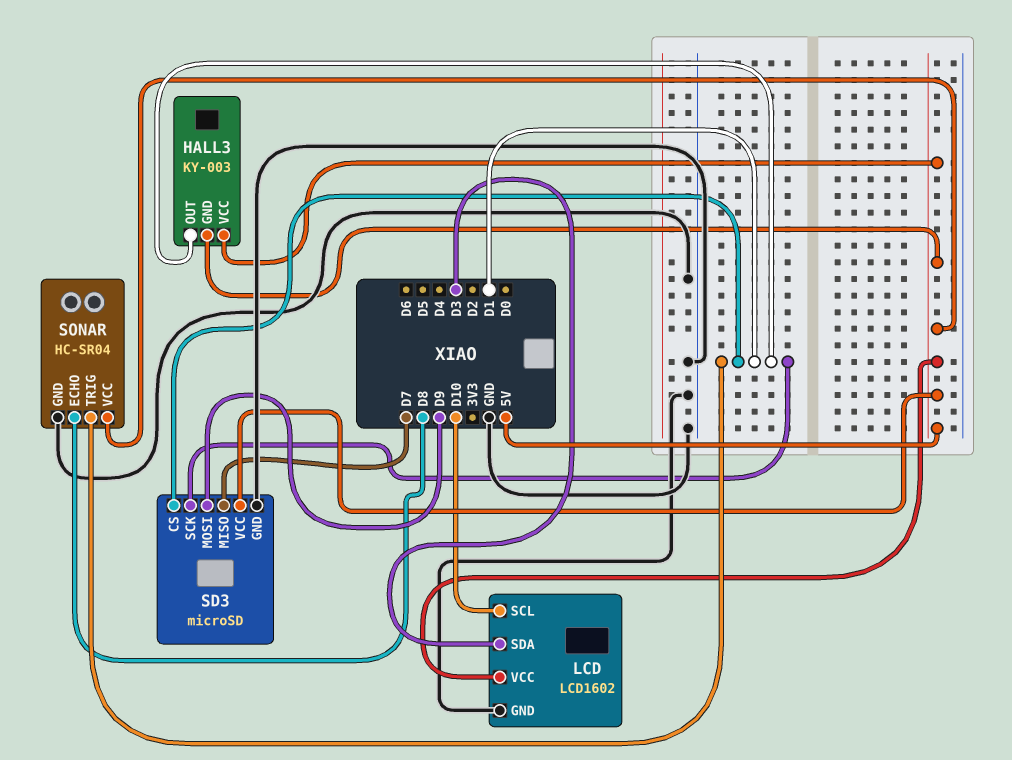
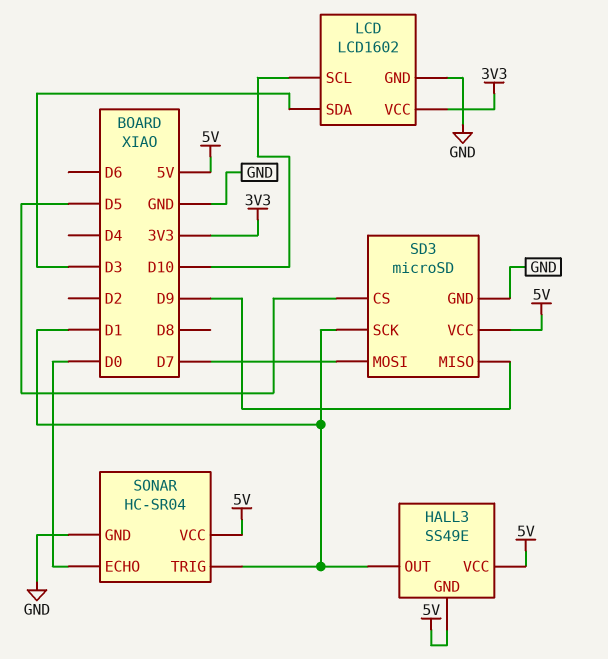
HALL3: KY-003 -> SS49E
LCD pin VCC: 5V -> 3V3
SD3 pin CS: D1 -> D5
SD3 pin MISO: D7 -> D9
SD3 pin MOSI: D9 -> D7
SONAR pin ECHO: D8 -> D0

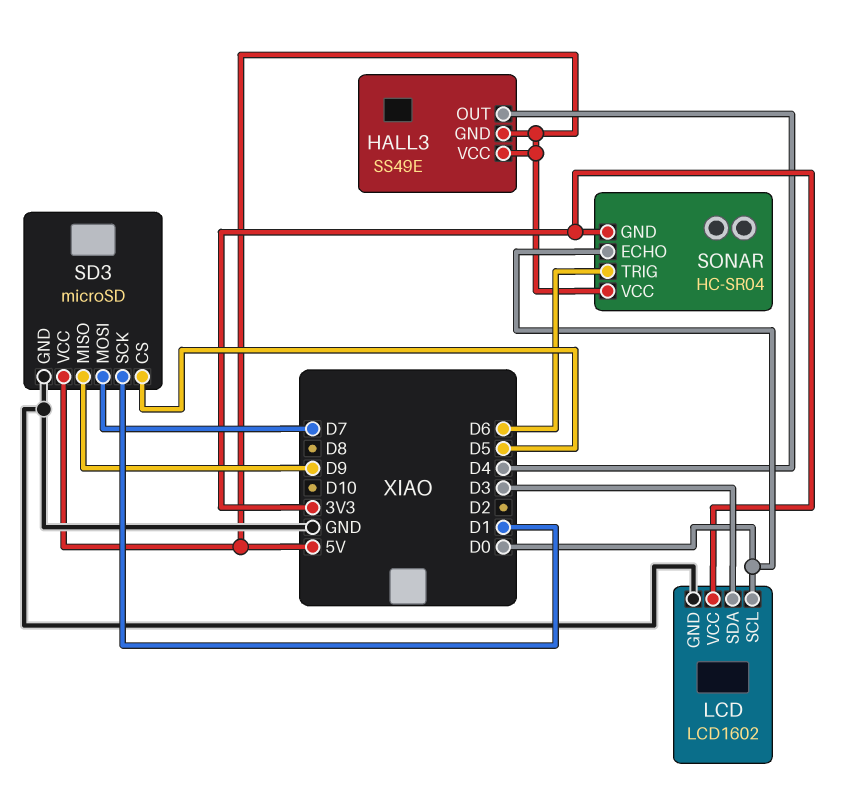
HALL3 pin OUT: D1 -> D4
LCD pin SCL: D10 -> D0
SONAR pin GND: GND -> 3V3
SONAR pin TRIG: D1 -> D6

